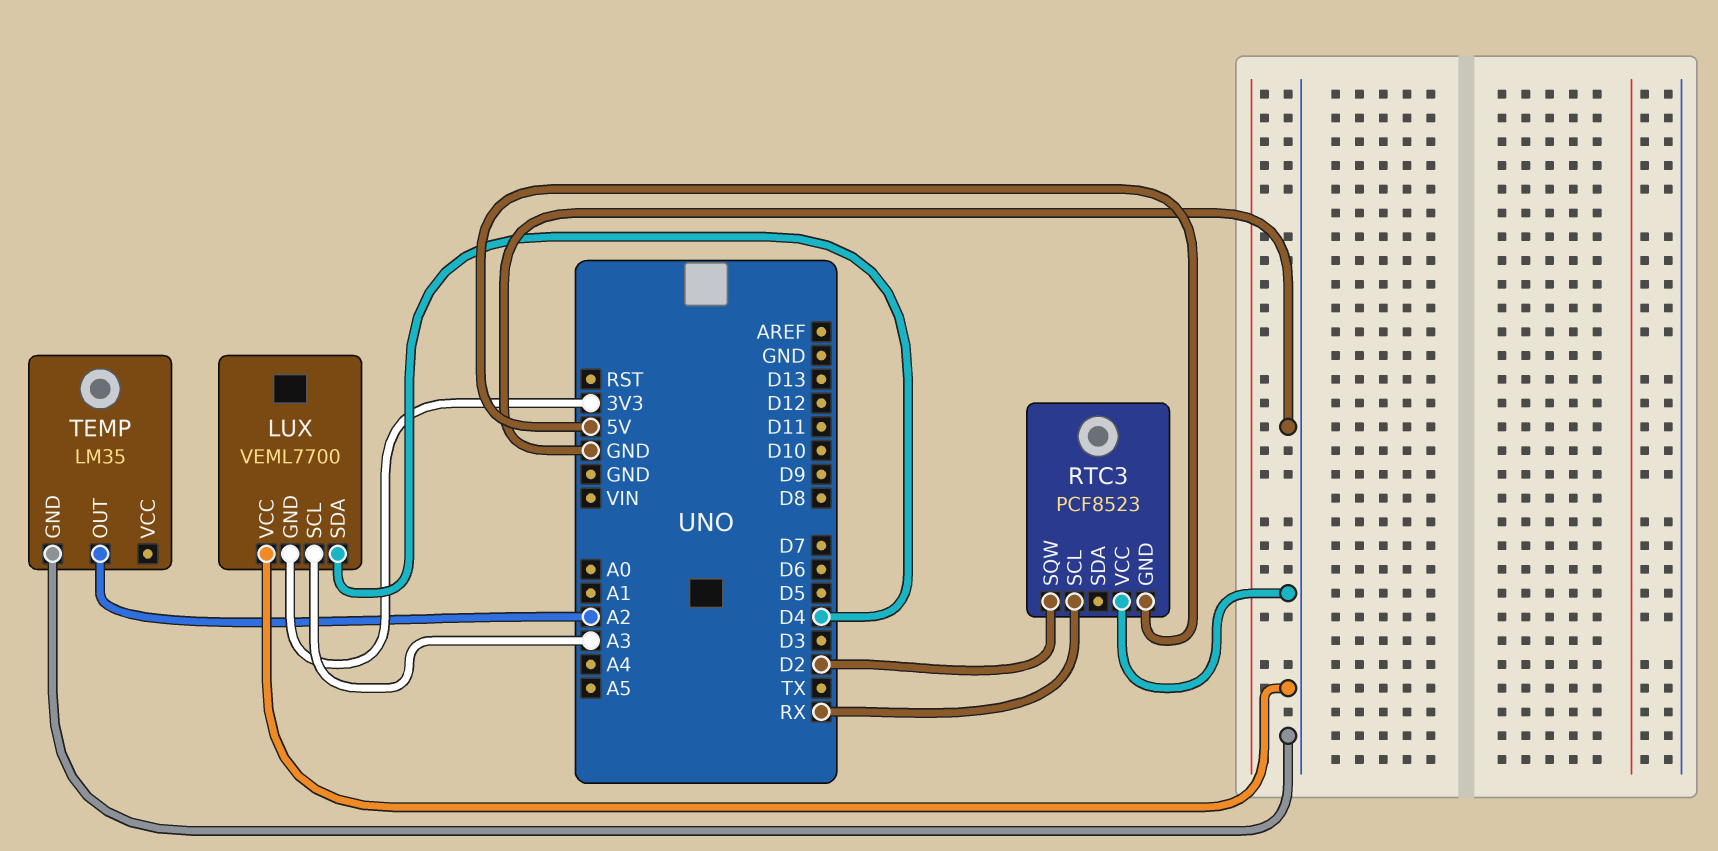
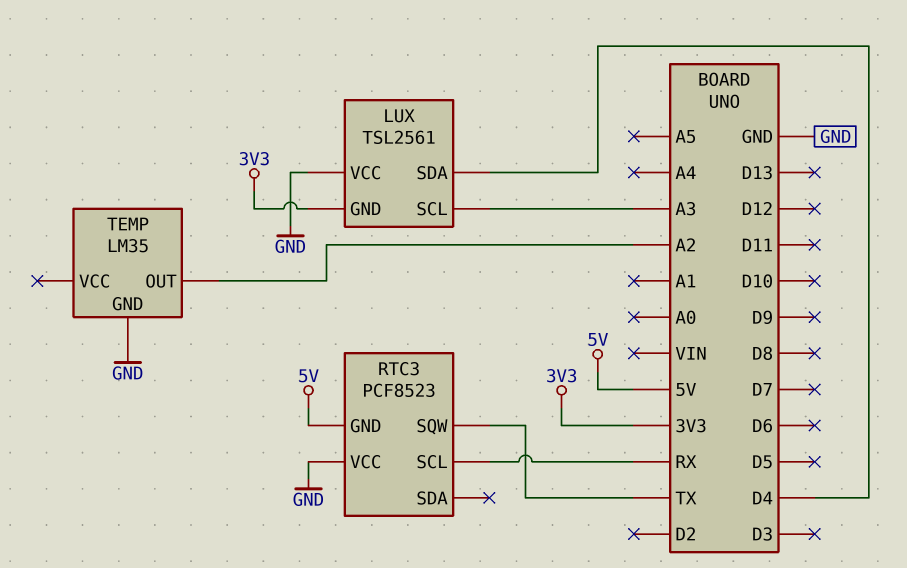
LUX: VEML7700 -> TSL2561
RTC3 pin SQW: D2 -> TX

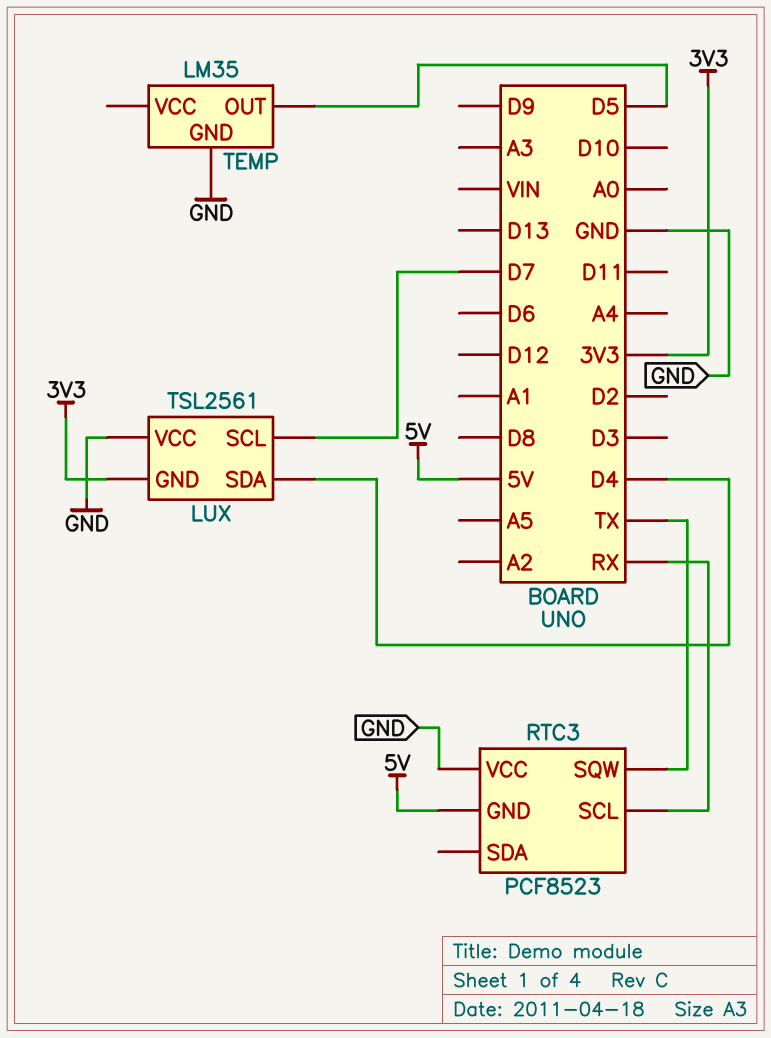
LUX pin SCL: A3 -> D7
TEMP pin OUT: A2 -> D5

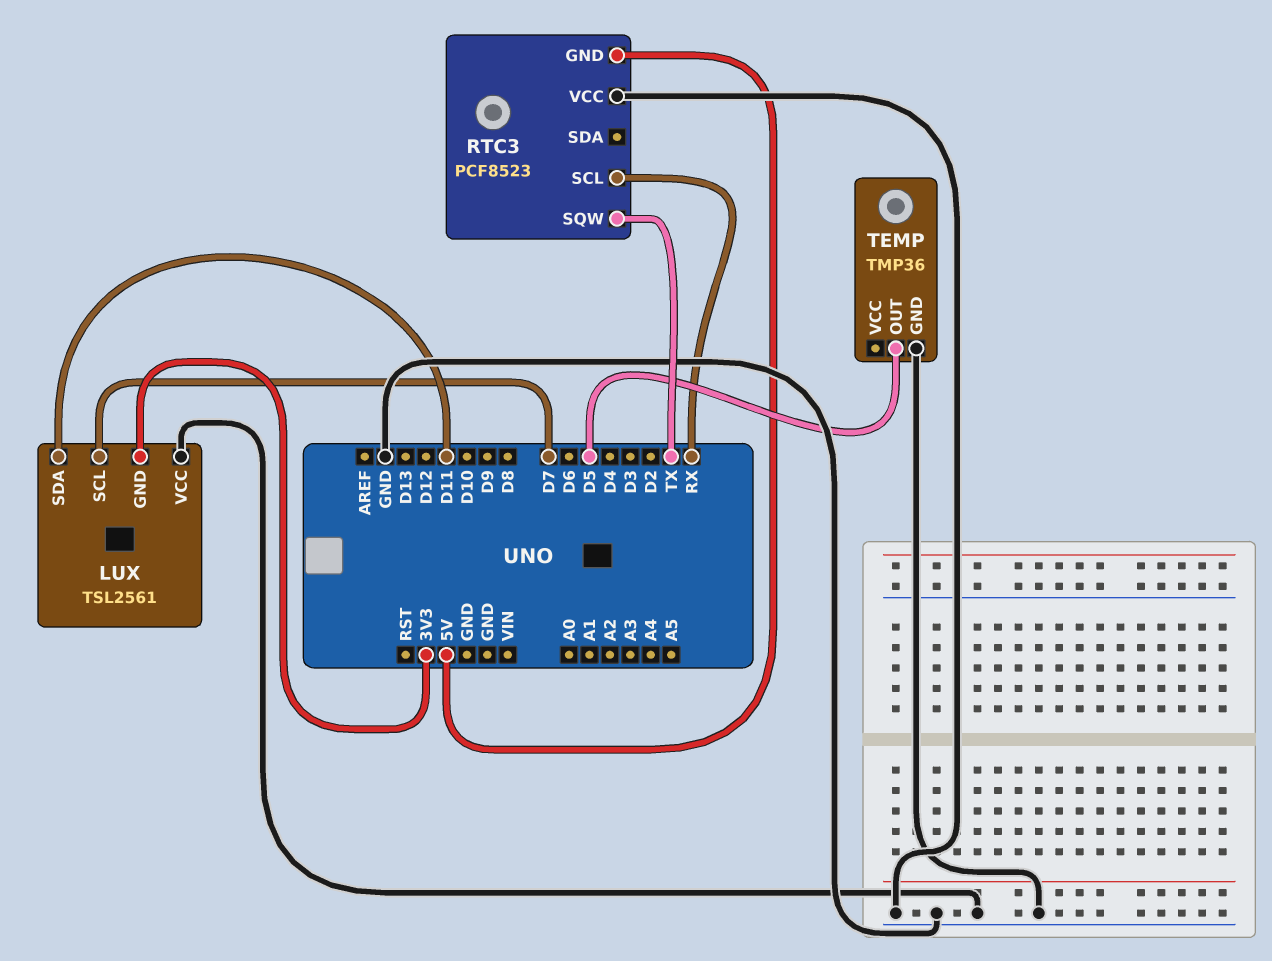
LUX pin SDA: D4 -> D11
TEMP: LM35 -> TMP36

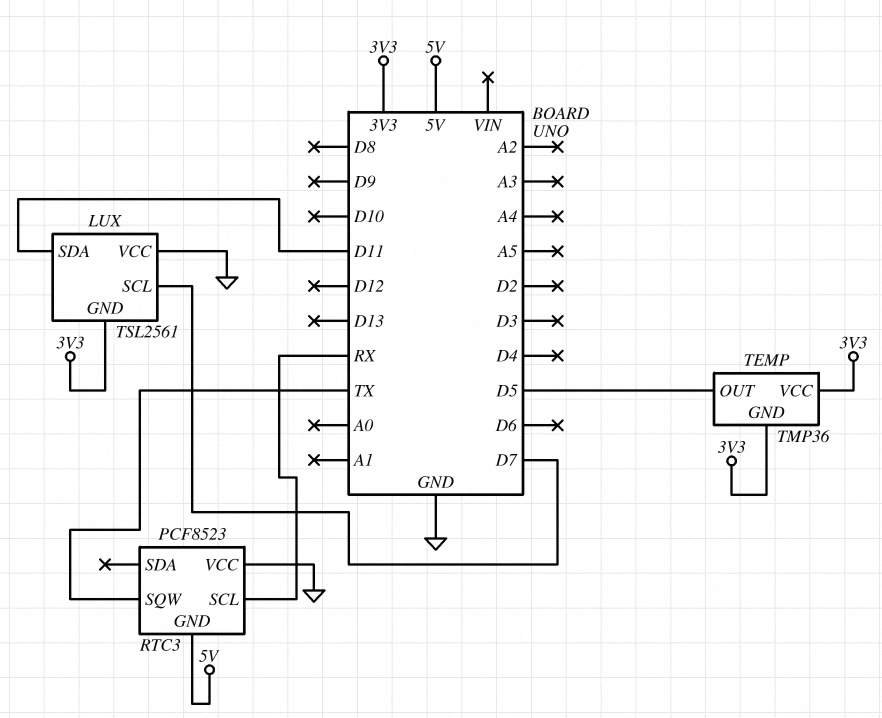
TEMP pin GND: GND -> 3V3
TEMP pin VCC: none -> 3V3

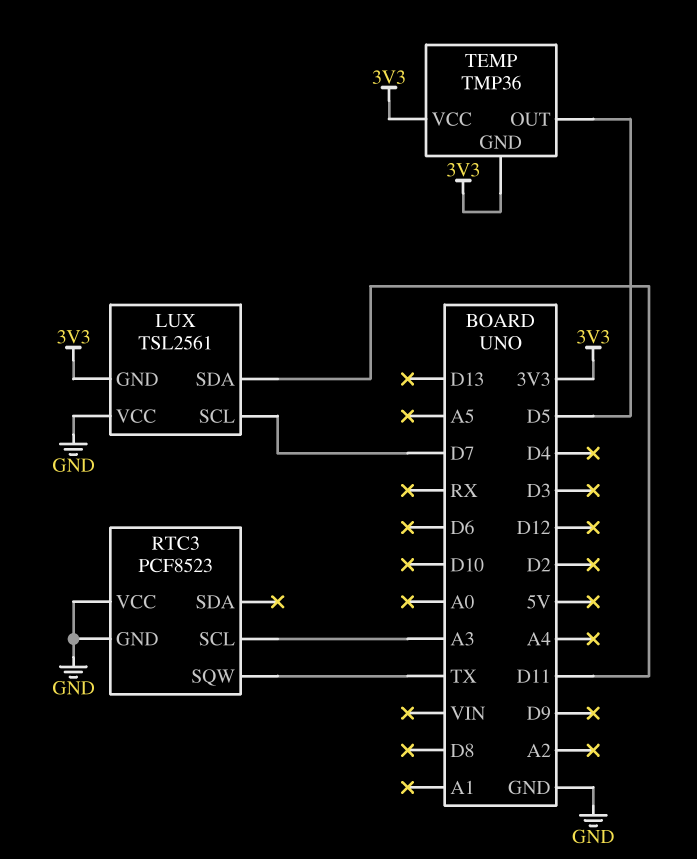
RTC3 pin GND: 5V -> GND
RTC3 pin SCL: RX -> A3

